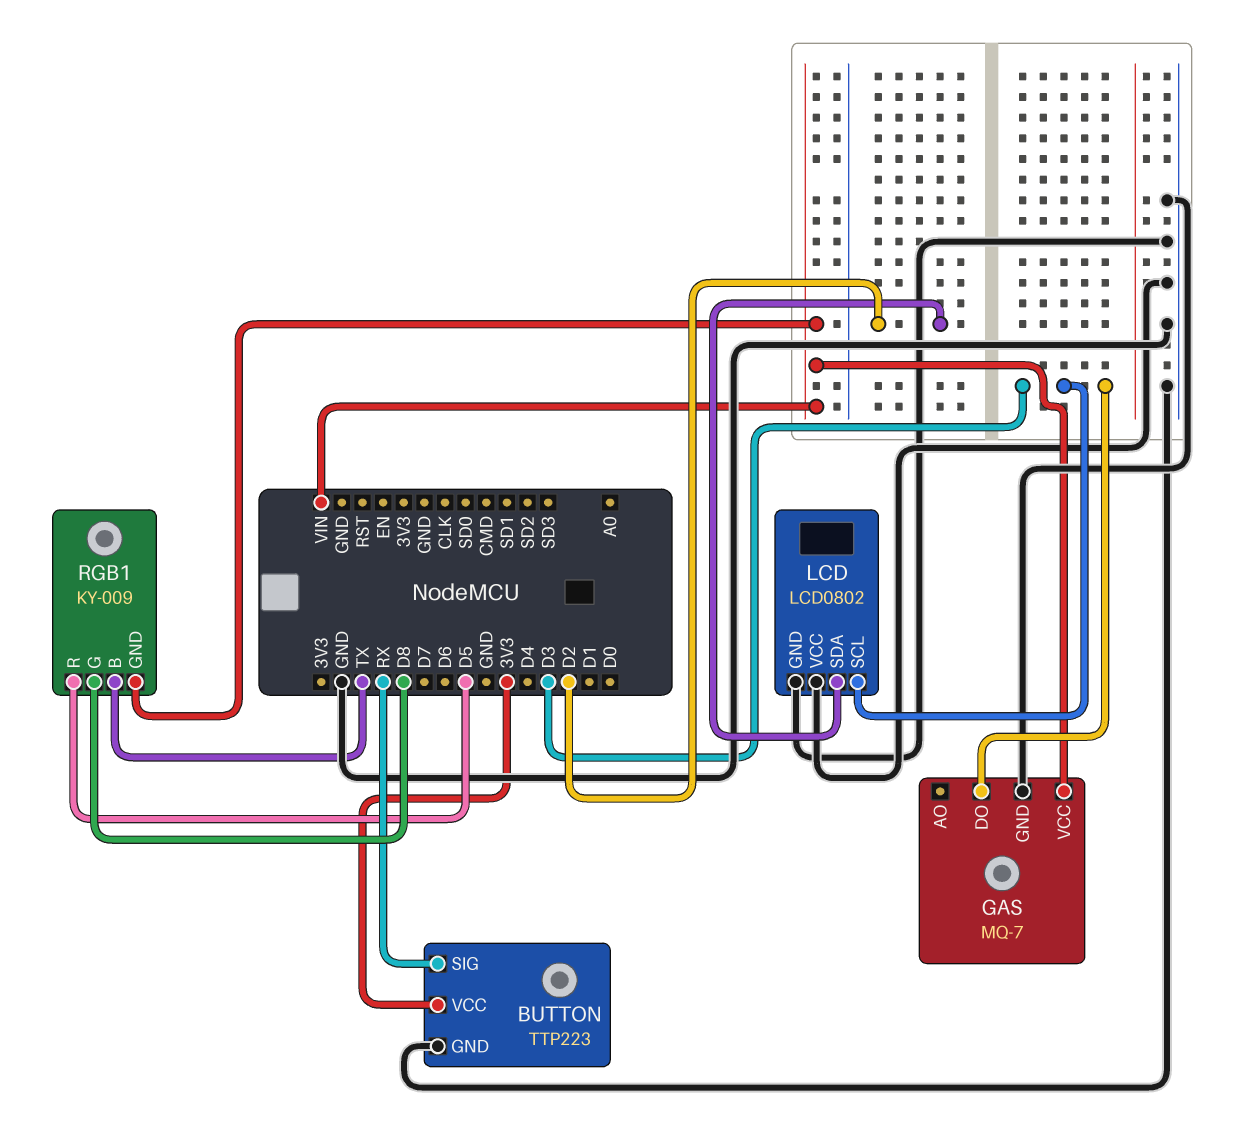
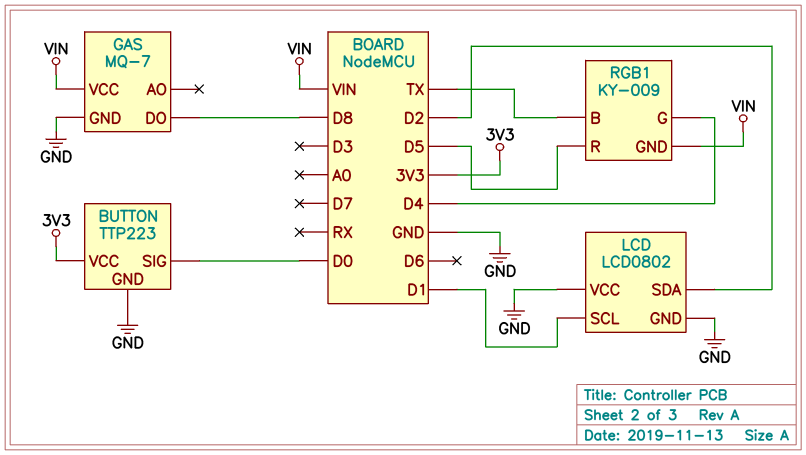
BUTTON pin SIG: RX -> D0
GAS pin DO: D3 -> D8
LCD pin SCL: D3 -> D1
RGB1 pin G: D8 -> D4

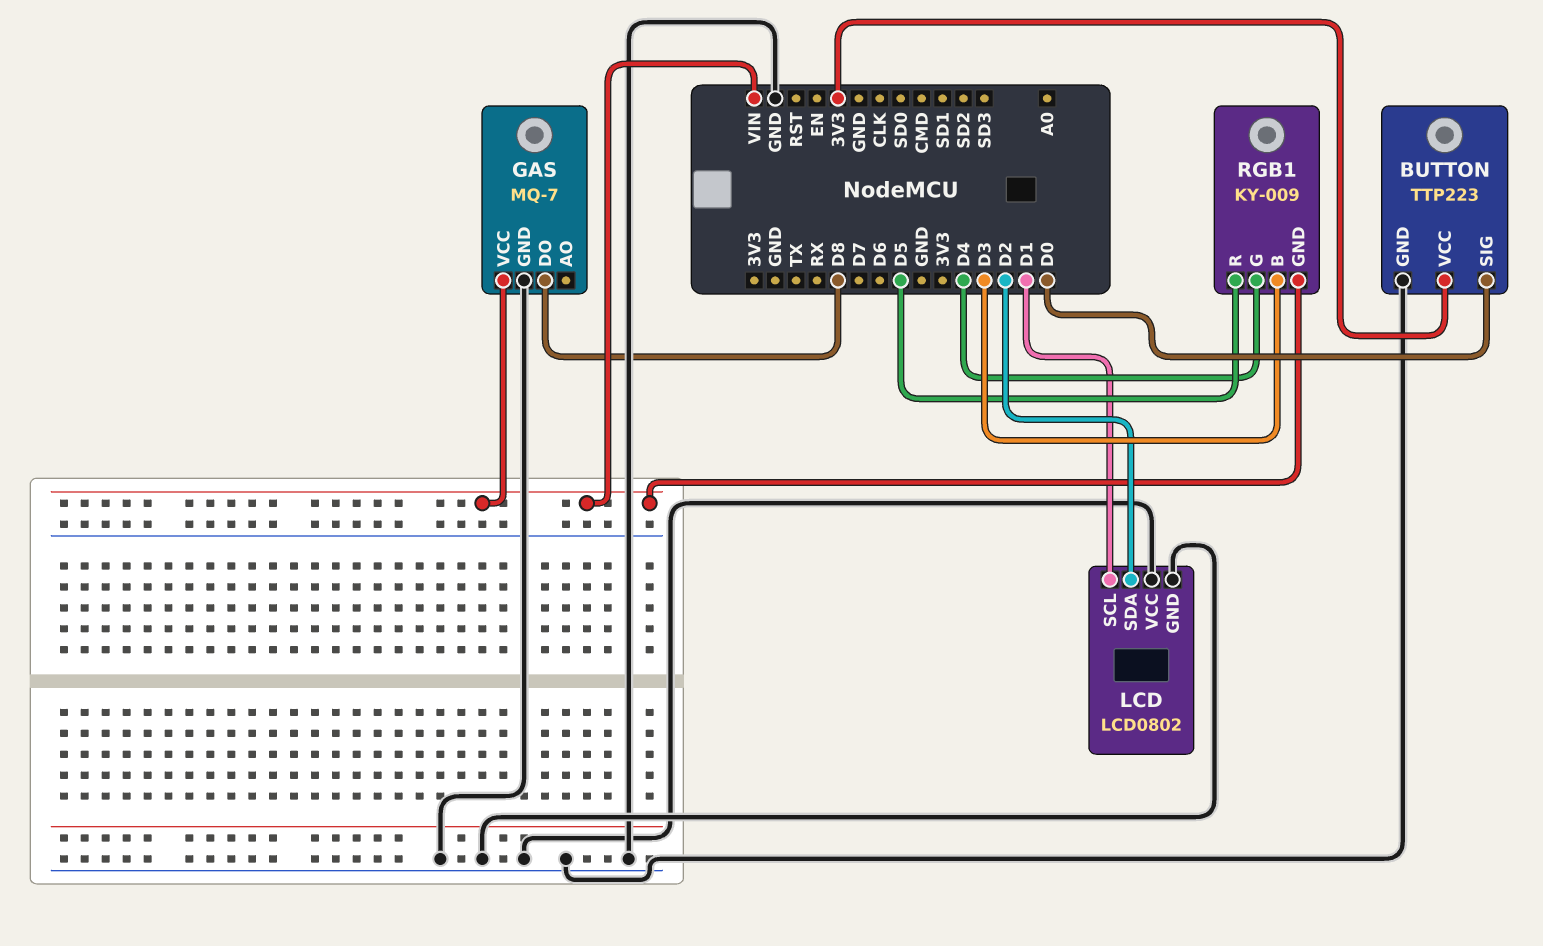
RGB1 pin B: TX -> D3

